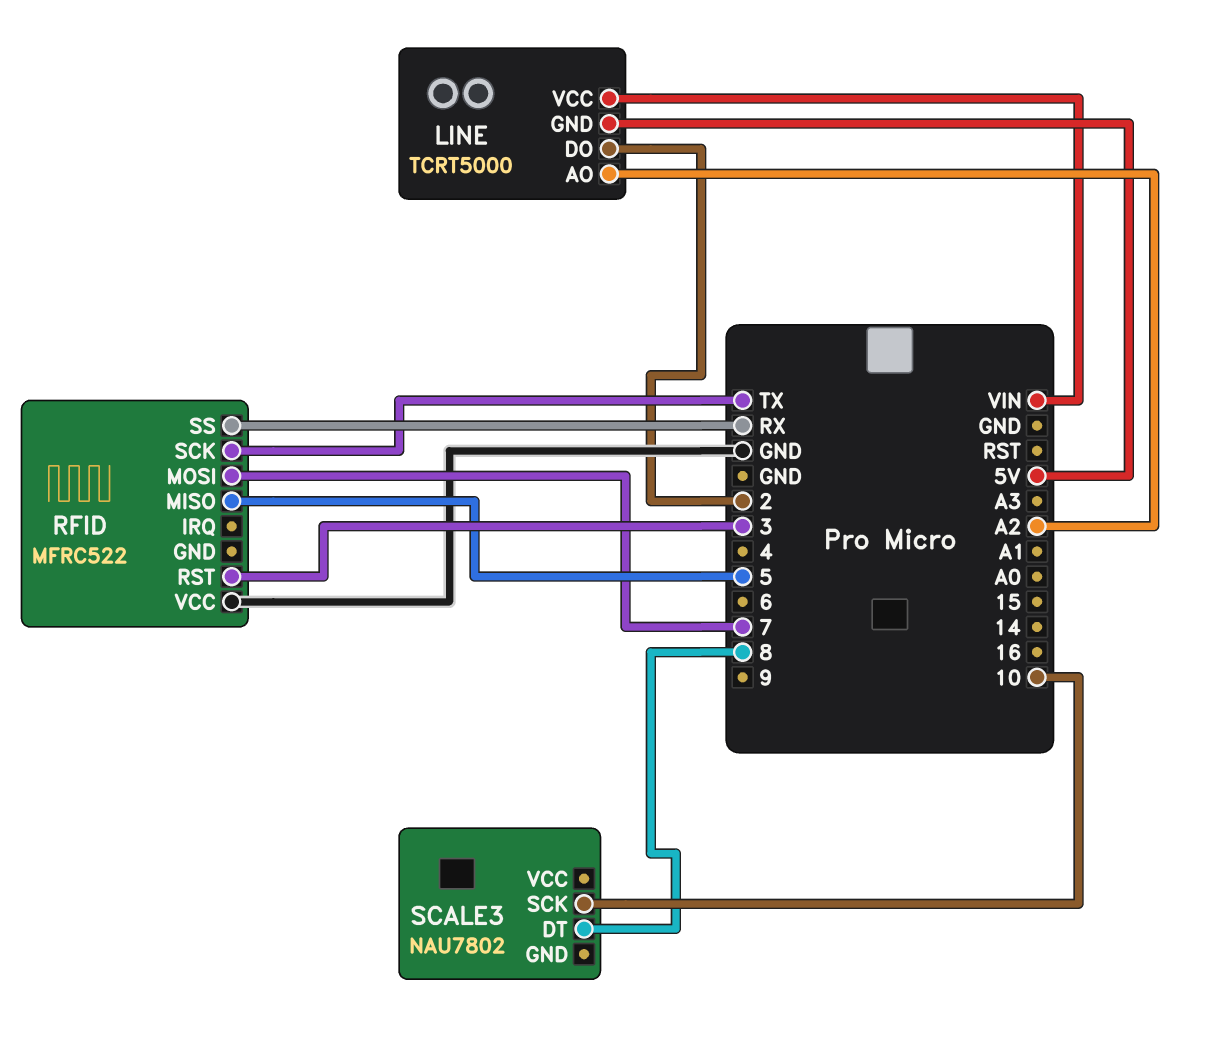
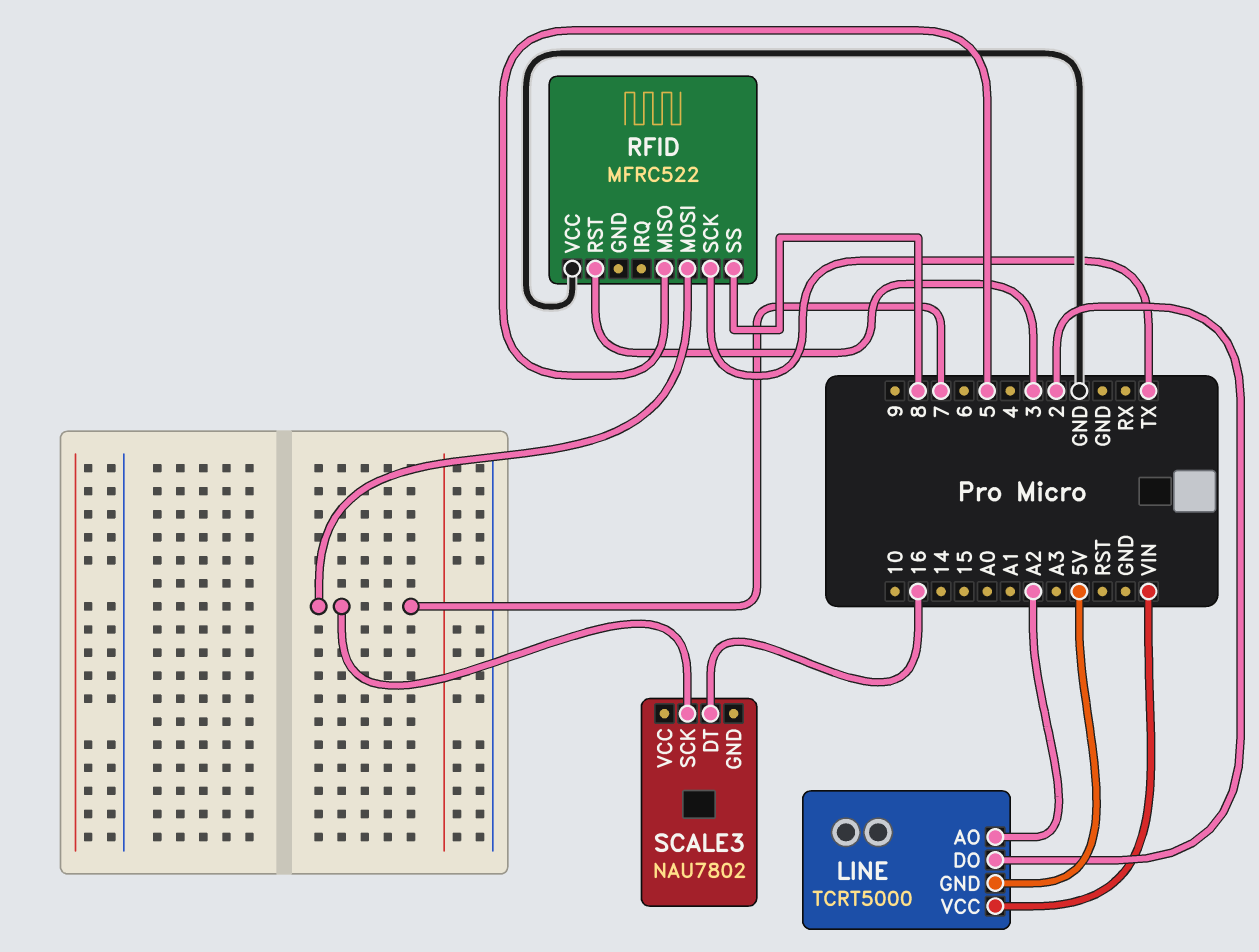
RFID pin SS: RX -> 8
SCALE3 pin DT: 8 -> 16
SCALE3 pin SCK: 10 -> 7

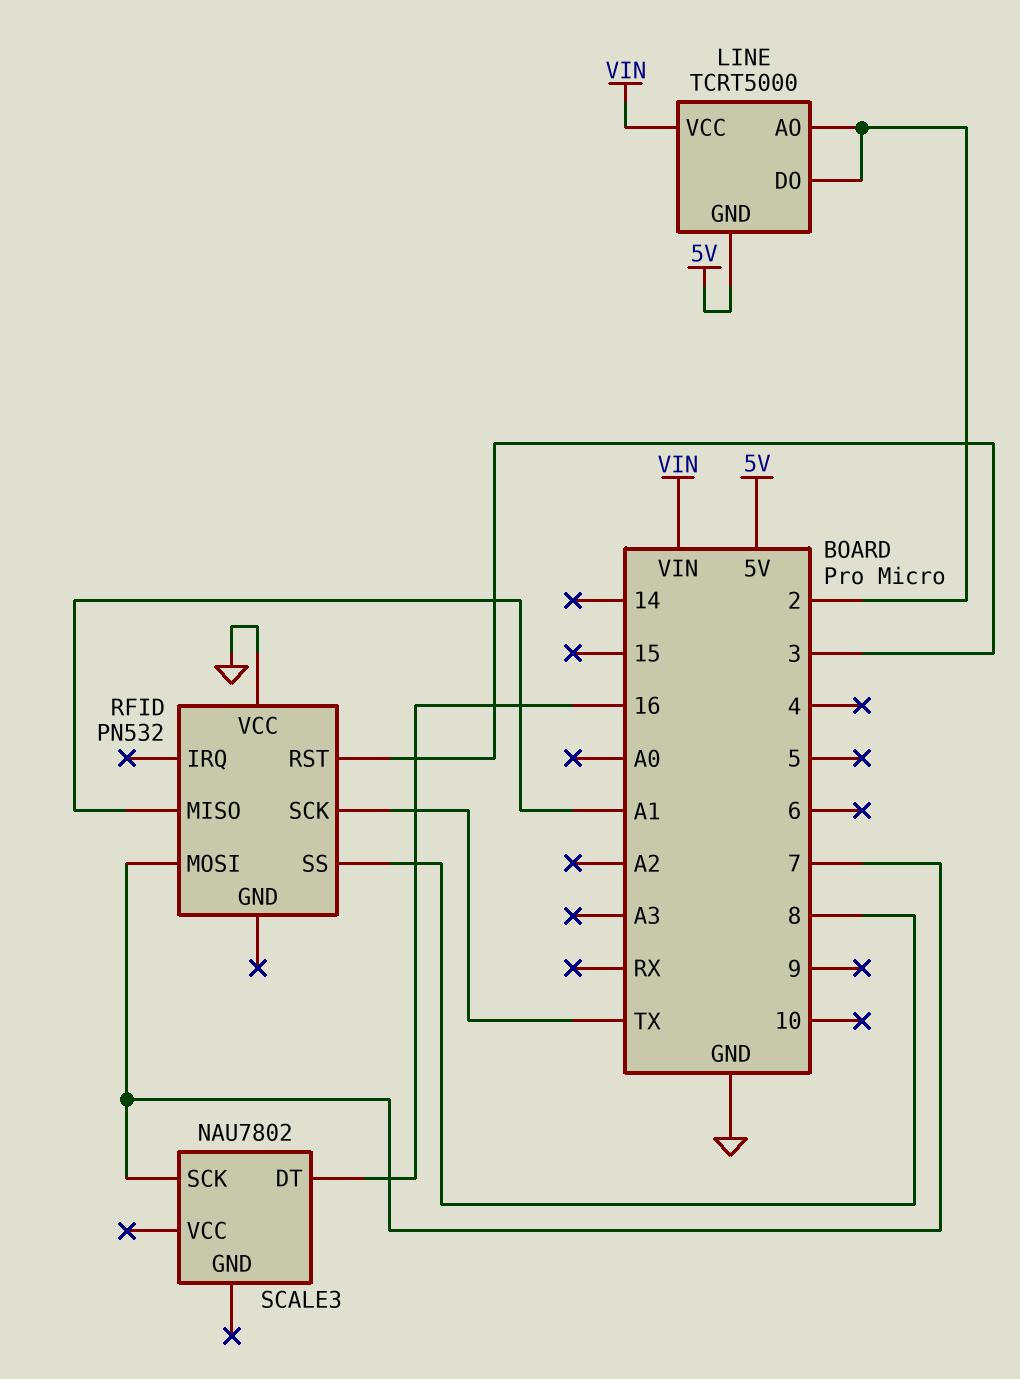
LINE pin AO: A2 -> 2
RFID: MFRC522 -> PN532
RFID pin MISO: 5 -> A1

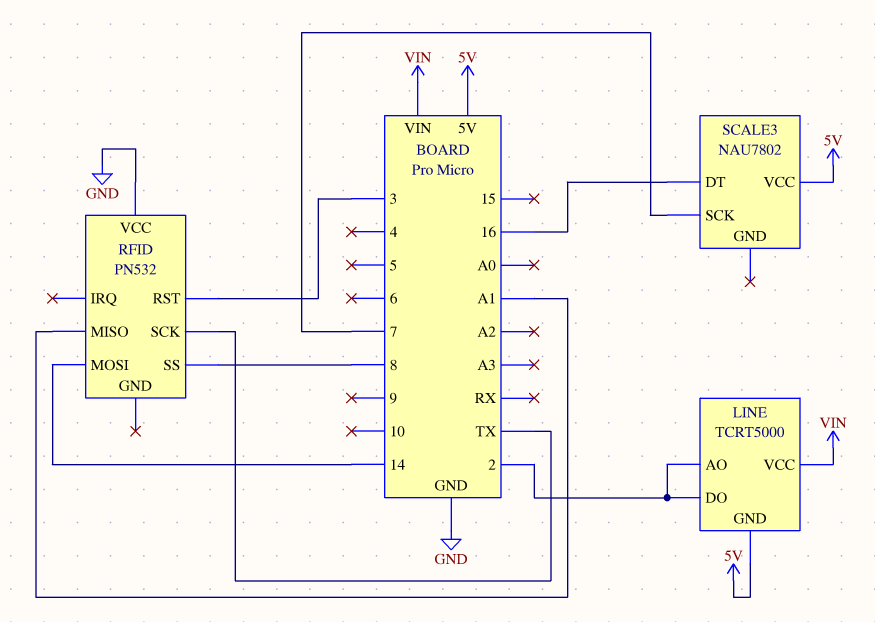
RFID pin MOSI: 7 -> 14
SCALE3 pin VCC: none -> 5V

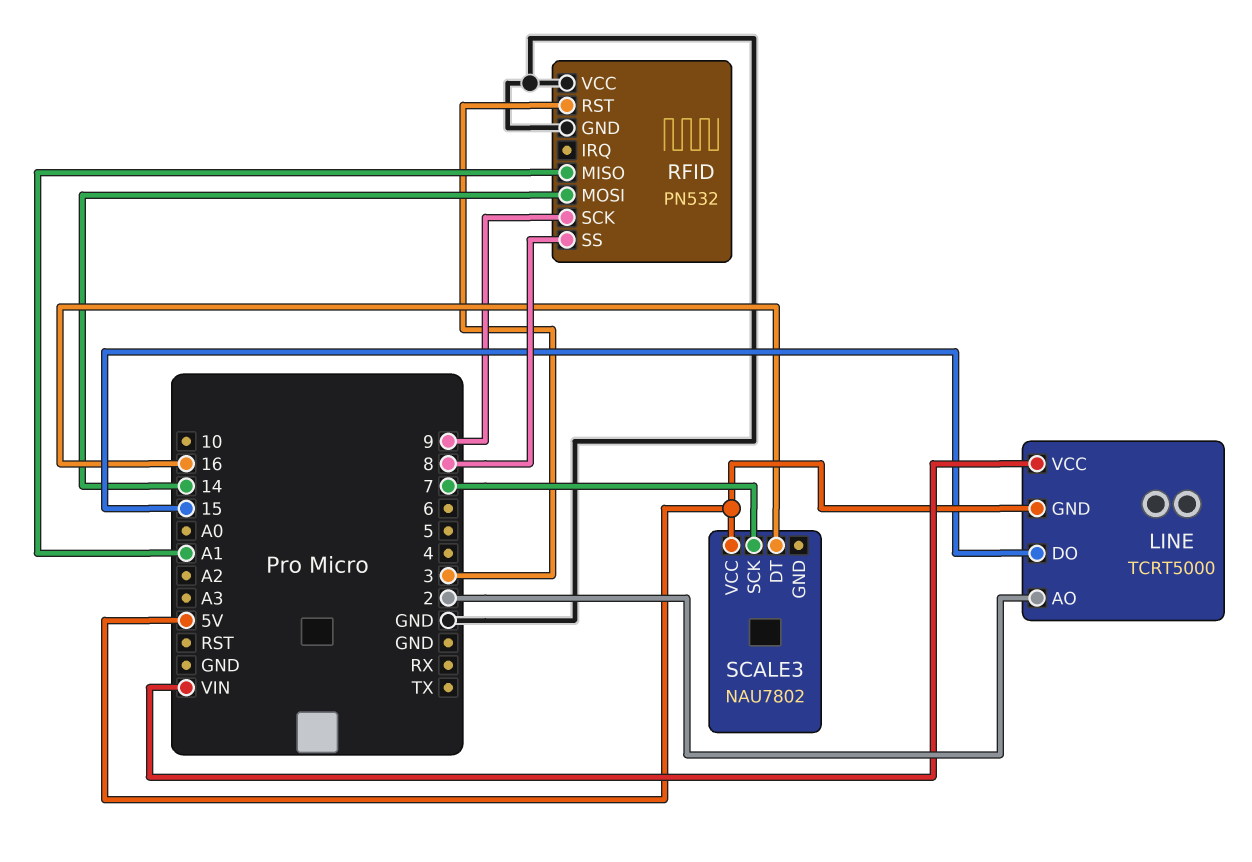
LINE pin DO: 2 -> 15
RFID pin GND: none -> GND
RFID pin SCK: TX -> 9

